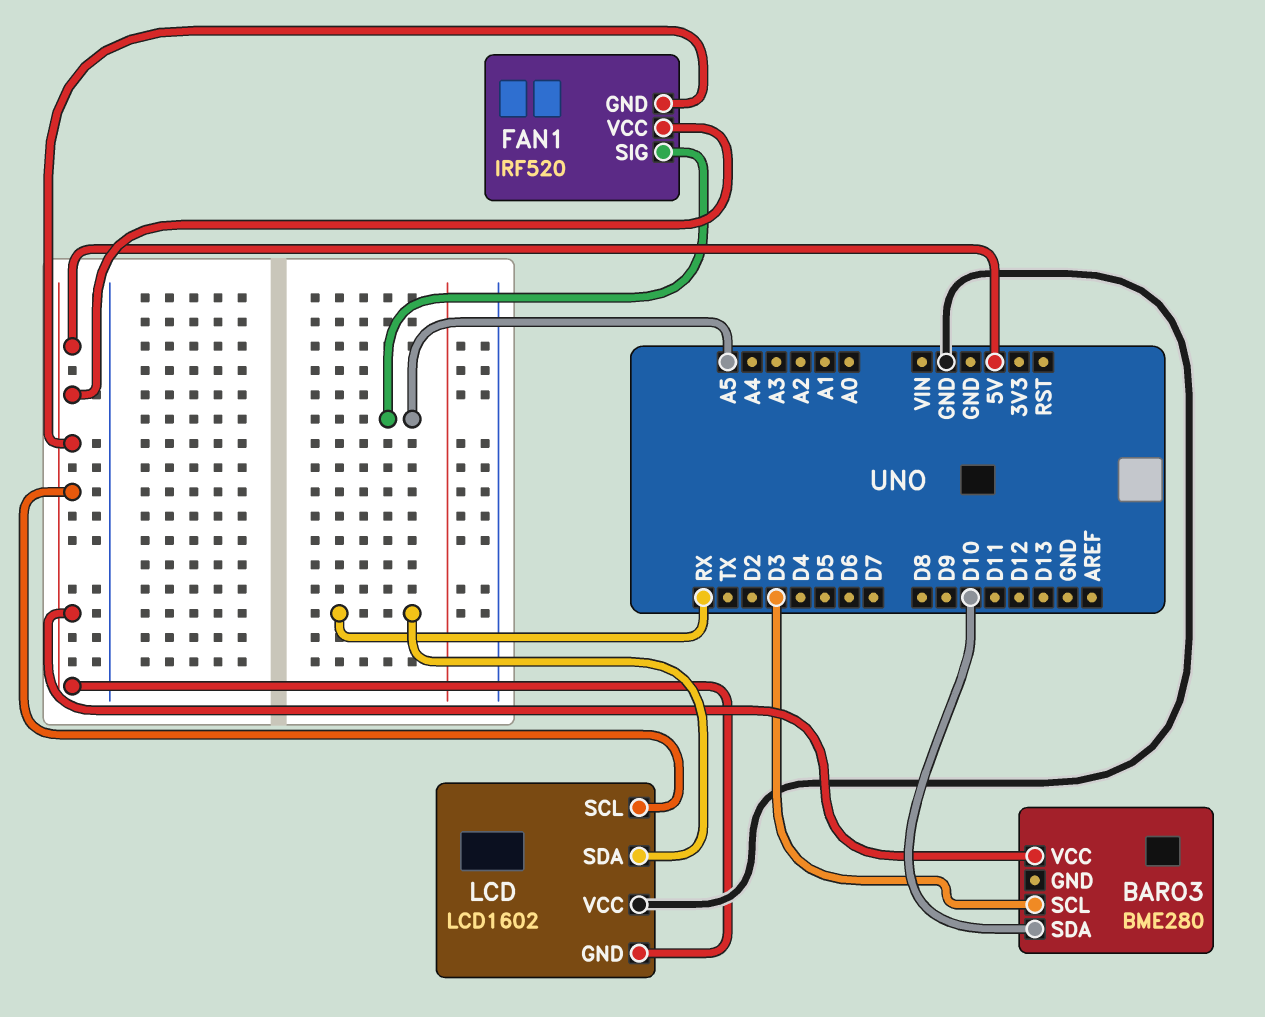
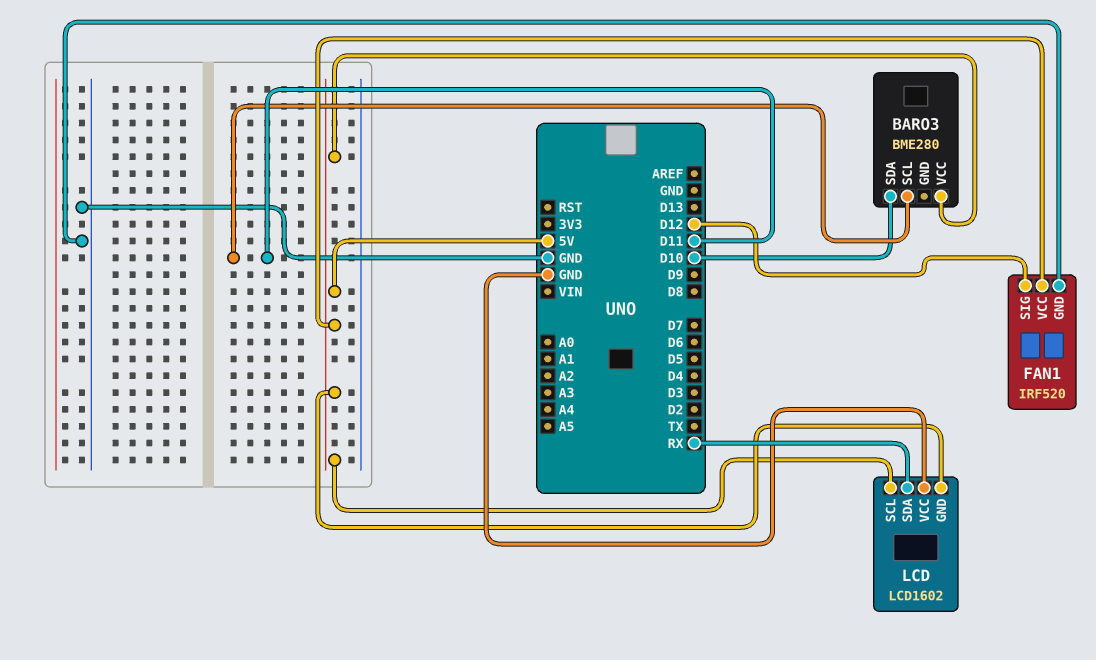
BARO3 pin SCL: D3 -> D11
FAN1 pin GND: 5V -> GND
FAN1 pin SIG: A5 -> D12

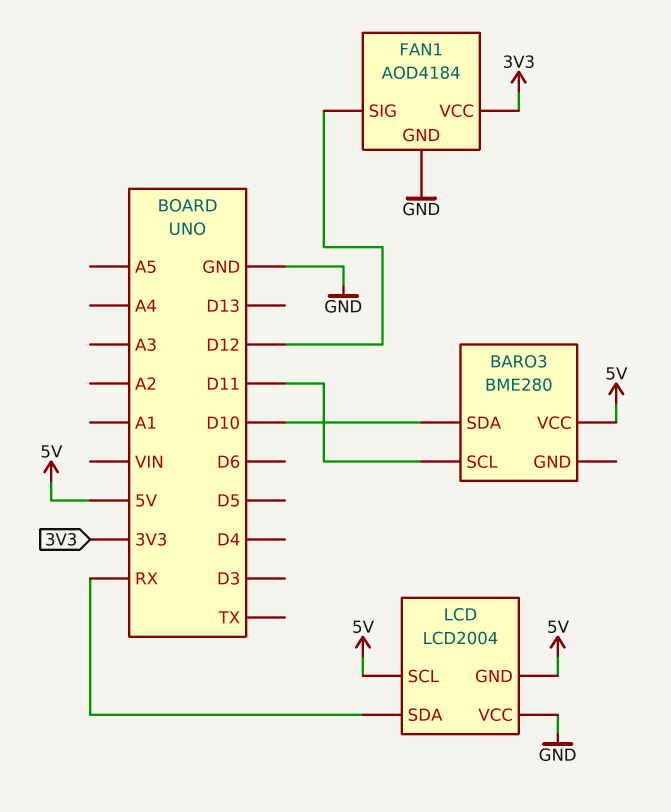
FAN1: IRF520 -> AOD4184
FAN1 pin VCC: 5V -> 3V3
LCD: LCD1602 -> LCD2004

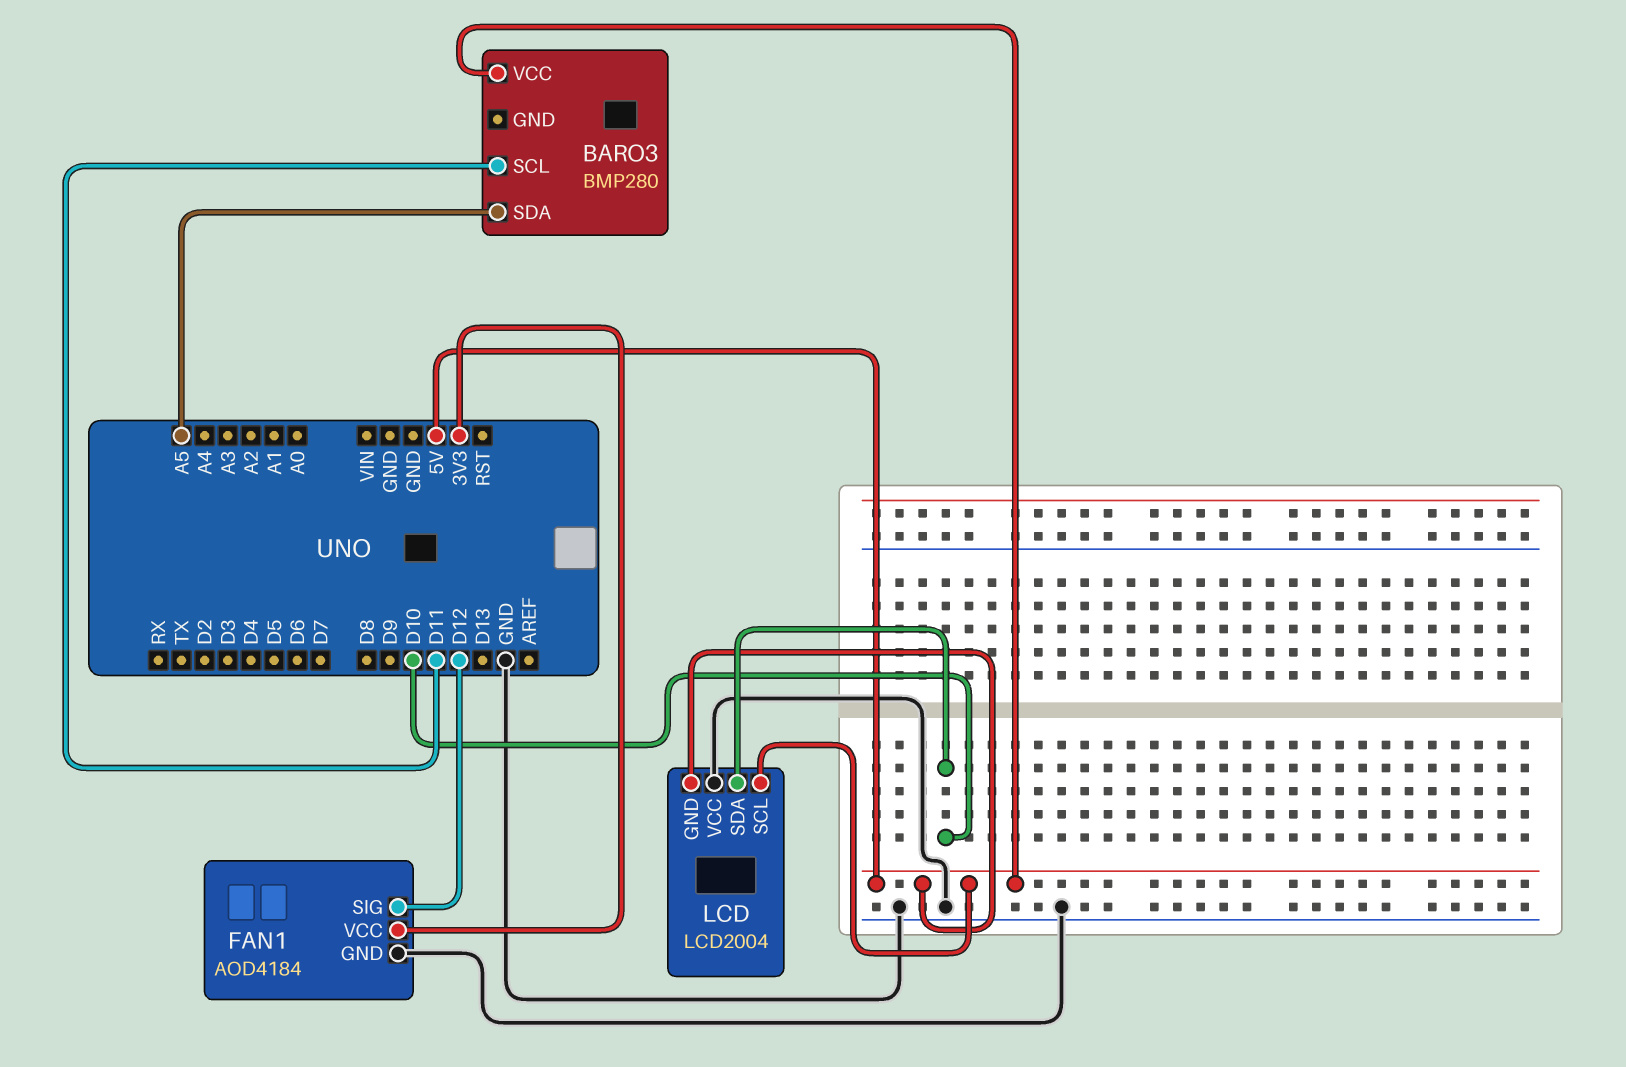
BARO3: BME280 -> BMP280
BARO3 pin SDA: D10 -> A5
LCD pin SDA: RX -> D10

